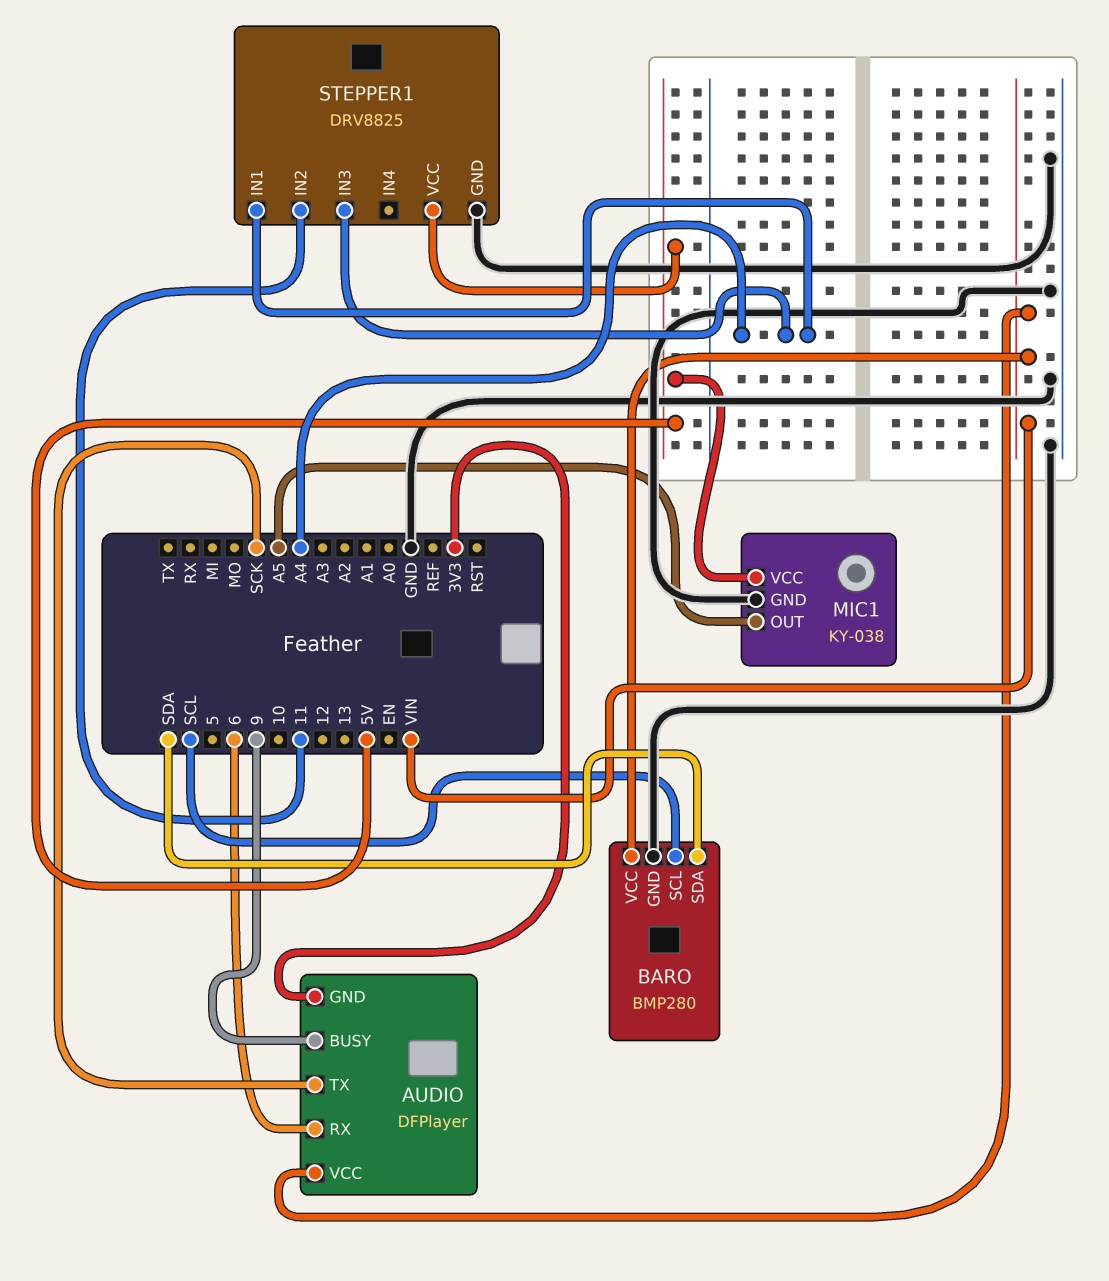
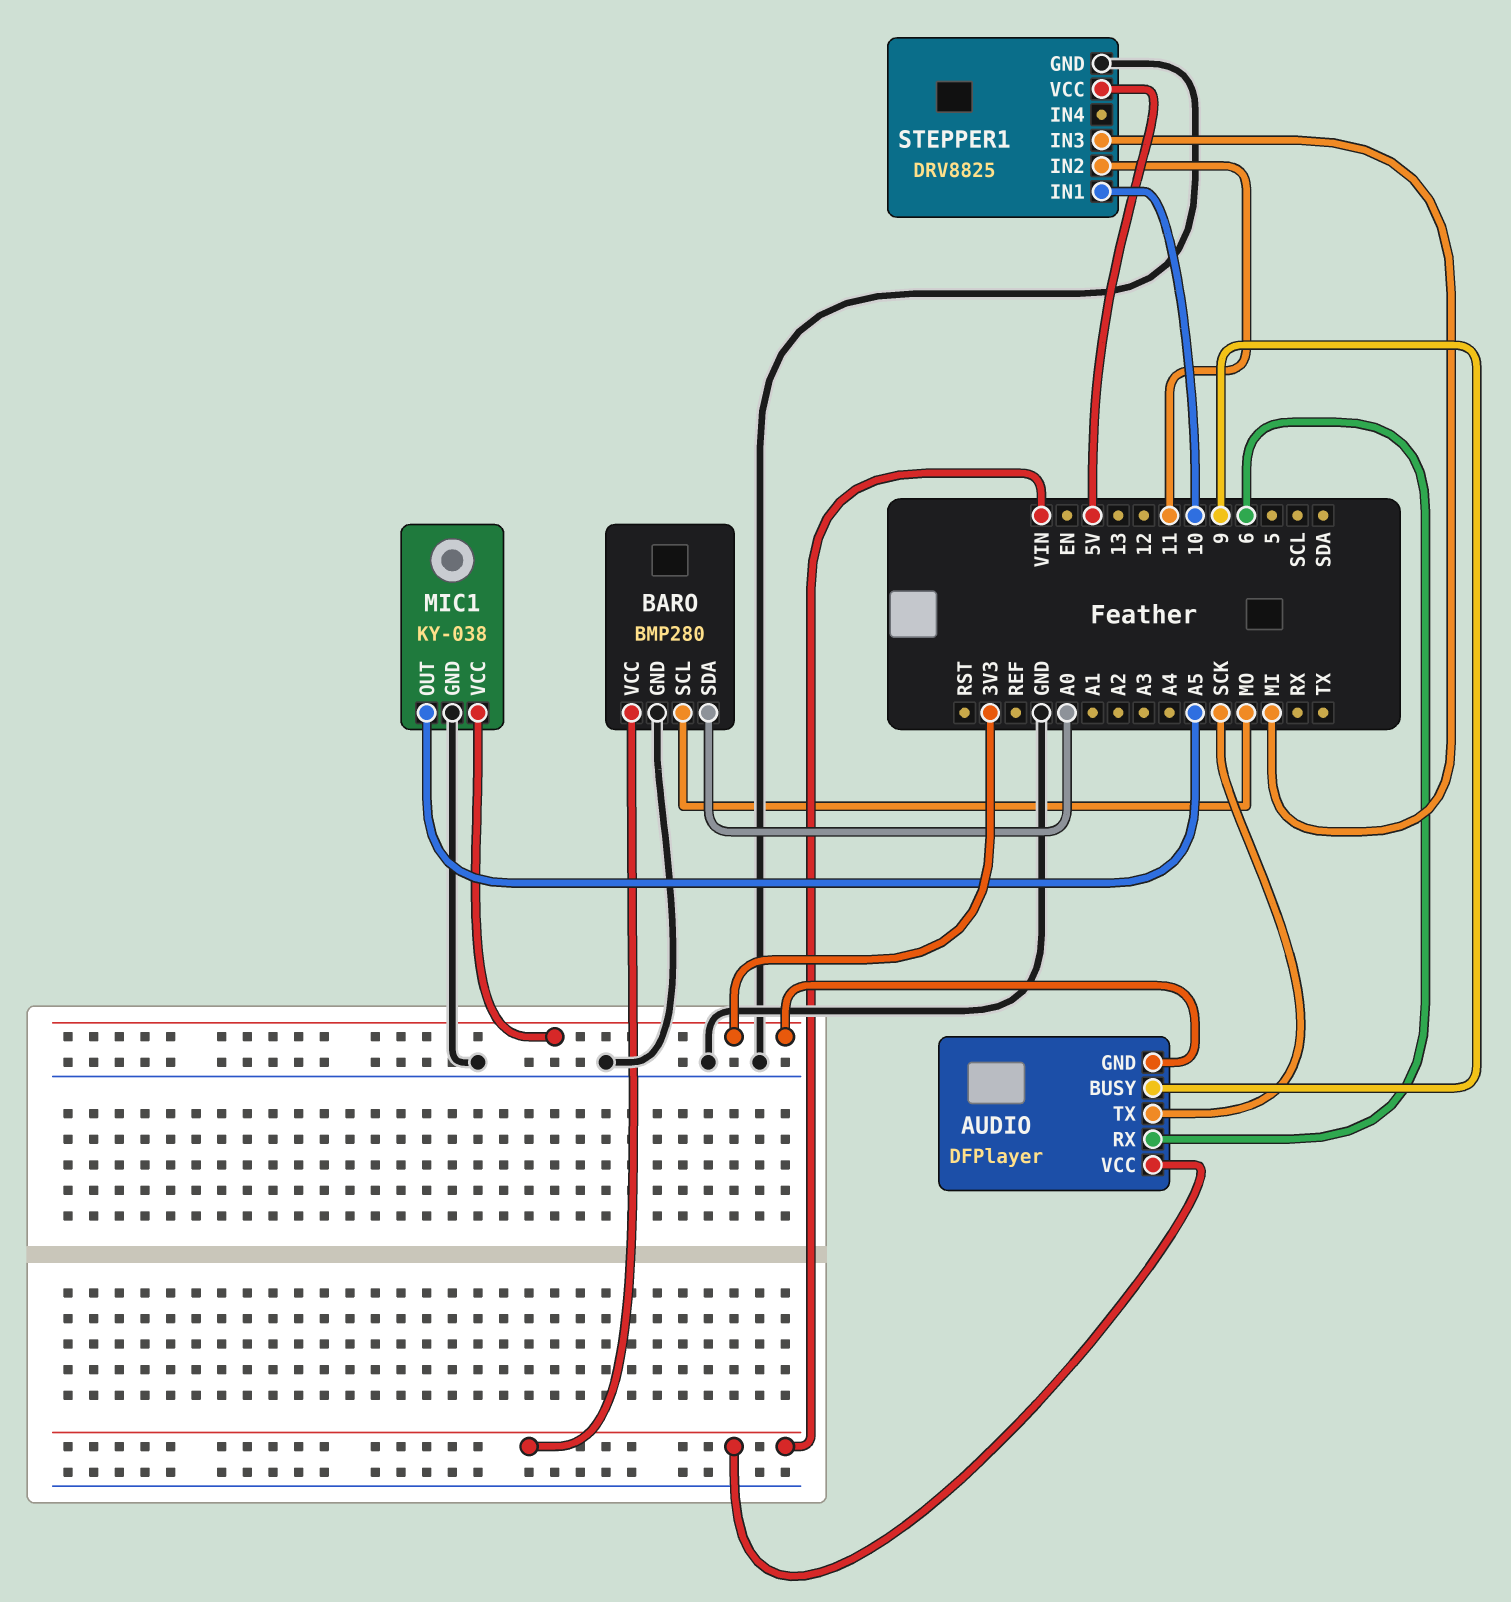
BARO pin SCL: SCL -> MO
BARO pin SDA: SDA -> A0
MIC1 pin VCC: 5V -> 3V3
STEPPER1 pin IN1: A4 -> 10
STEPPER1 pin IN3: A4 -> MI

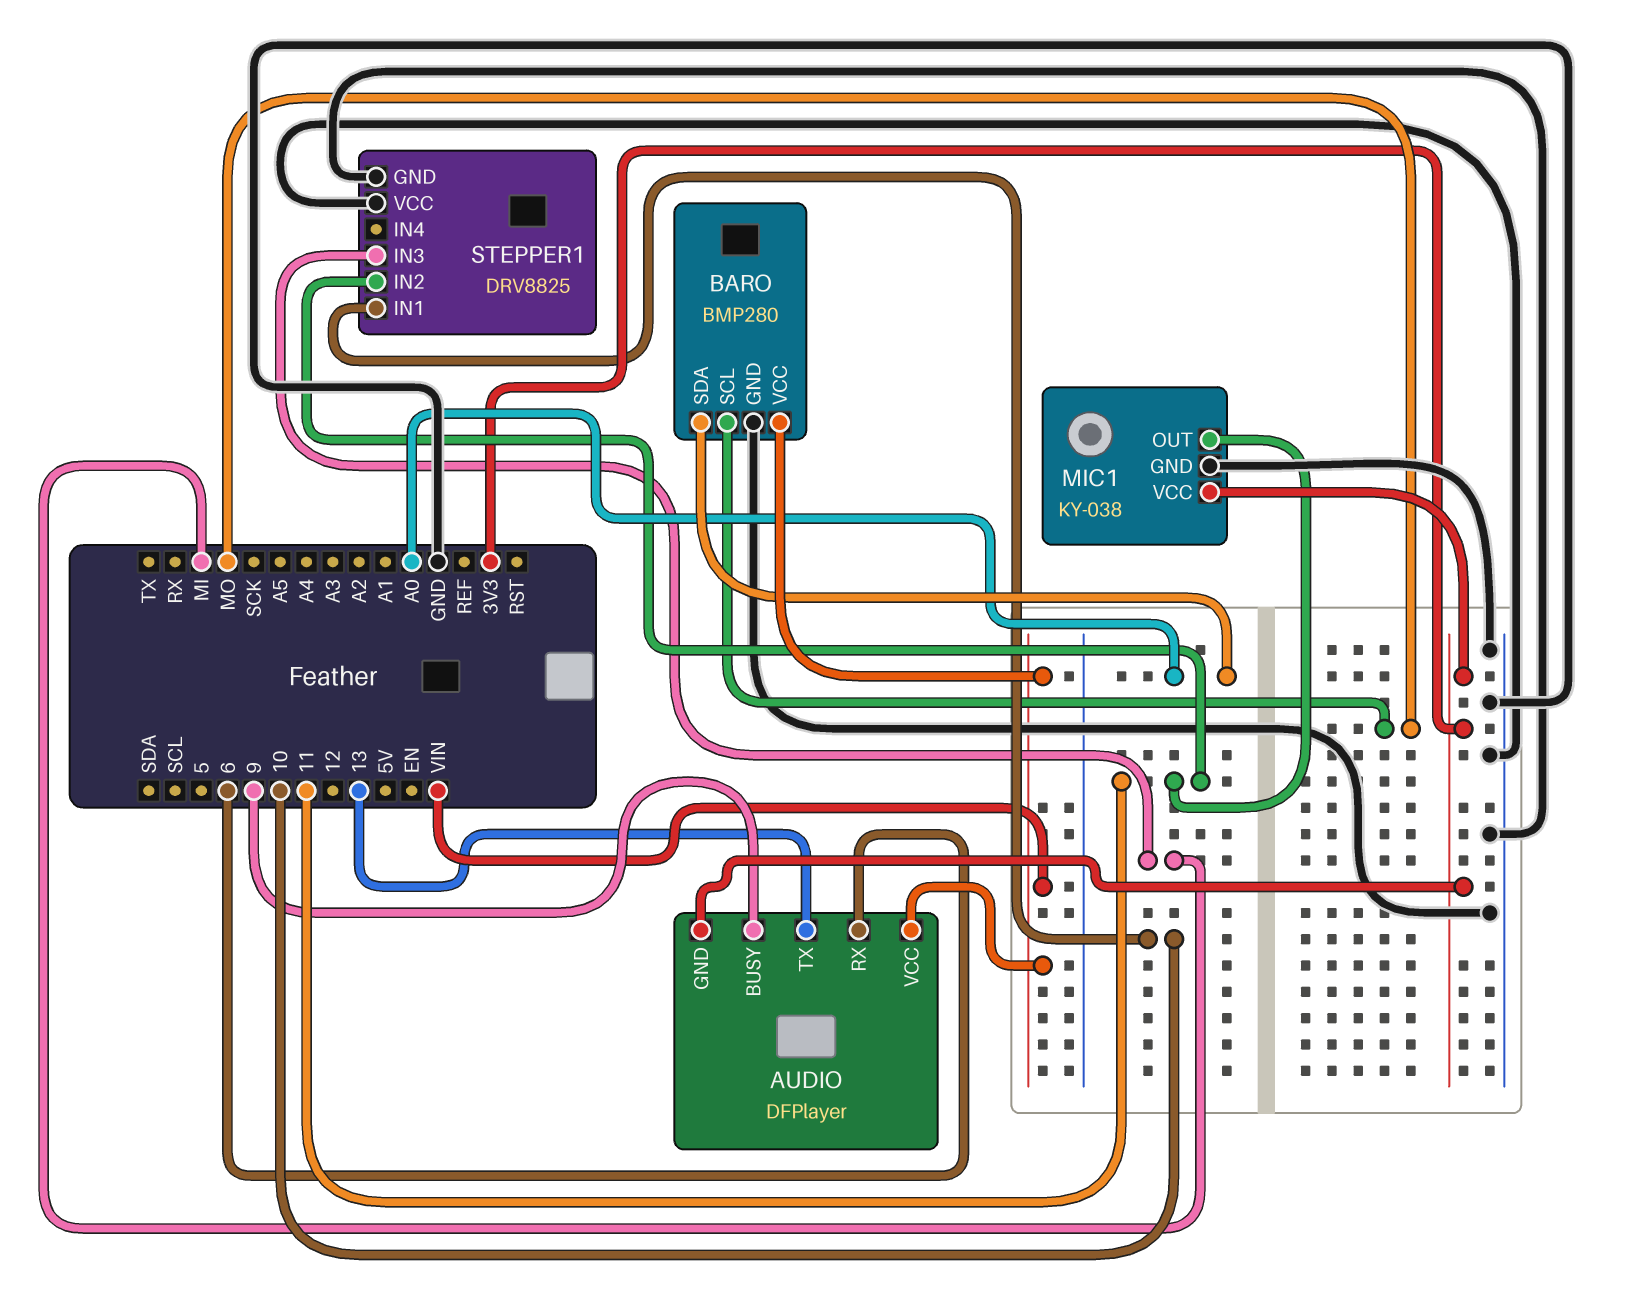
AUDIO pin TX: SCK -> 13
MIC1 pin OUT: A5 -> 11
STEPPER1 pin VCC: 5V -> GND

